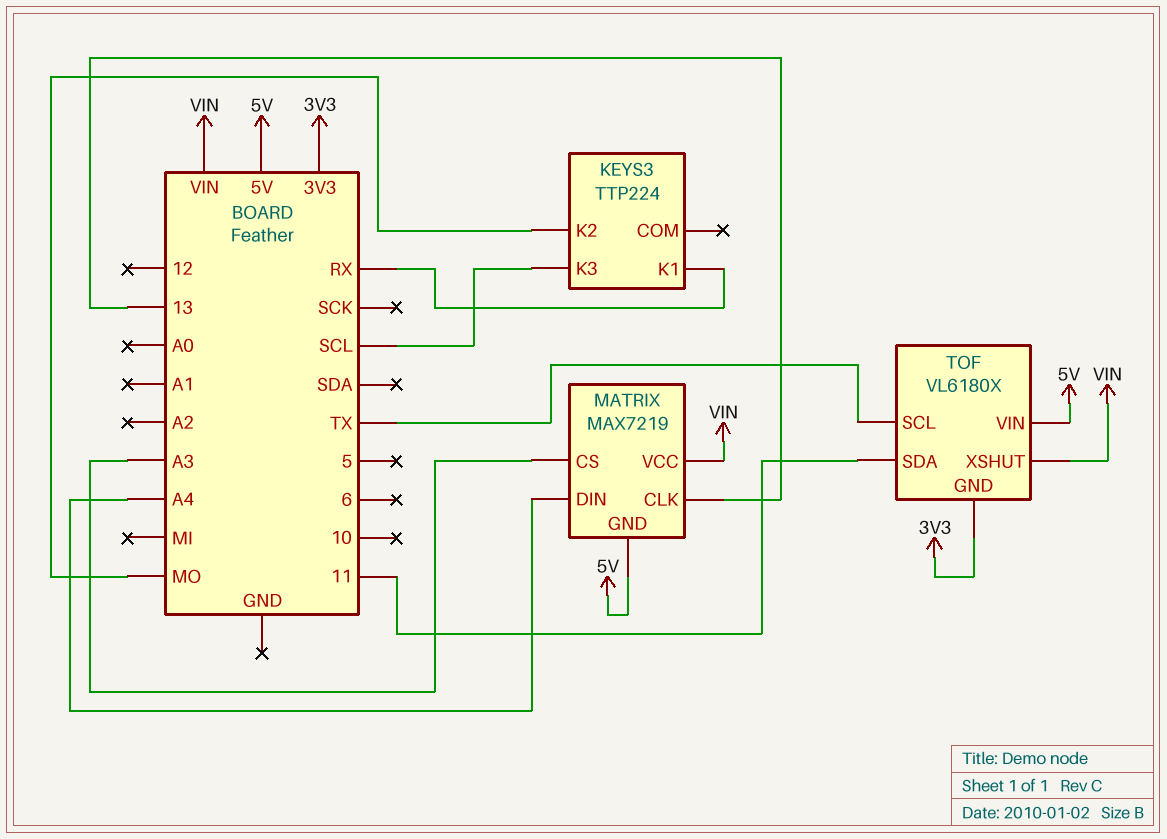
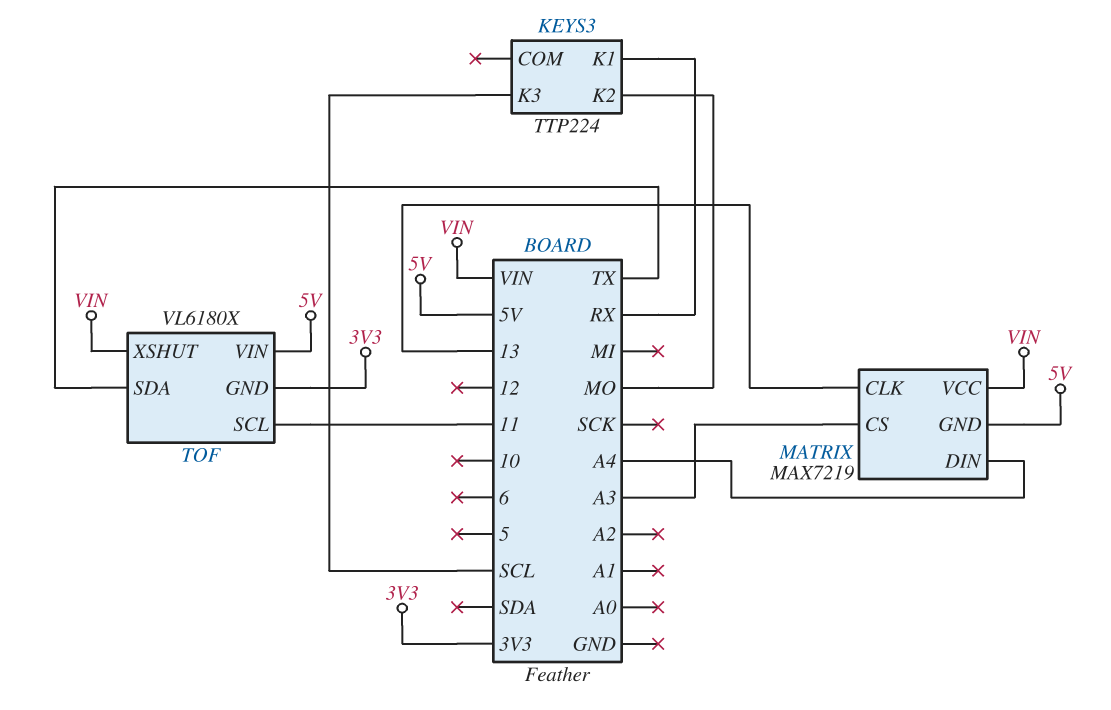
TOF pin SCL: TX -> 11
TOF pin SDA: 11 -> TX

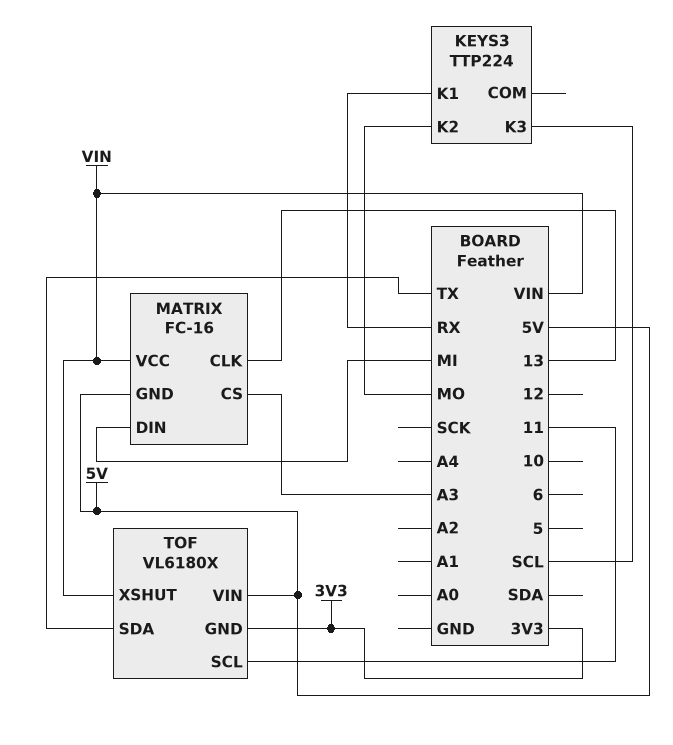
MATRIX: MAX7219 -> FC-16
MATRIX pin DIN: A4 -> MI

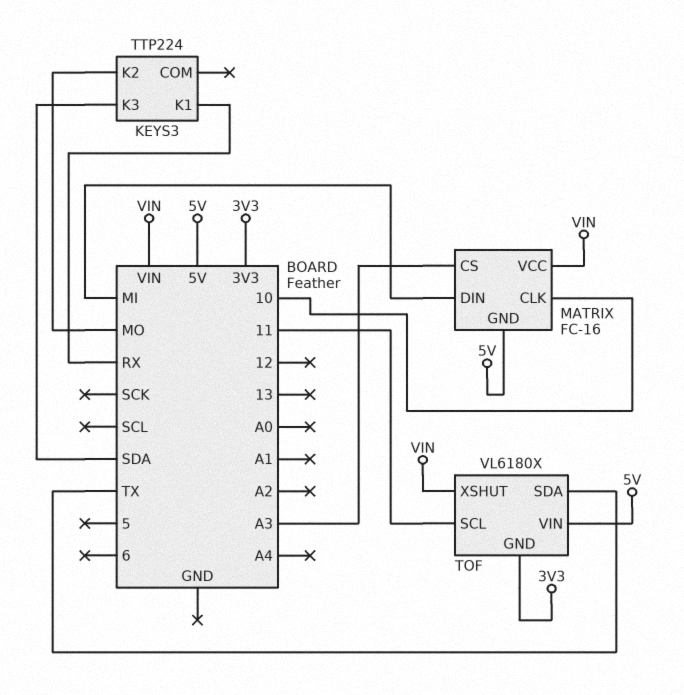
KEYS3 pin K3: SCL -> SDA
MATRIX pin CLK: 13 -> 10

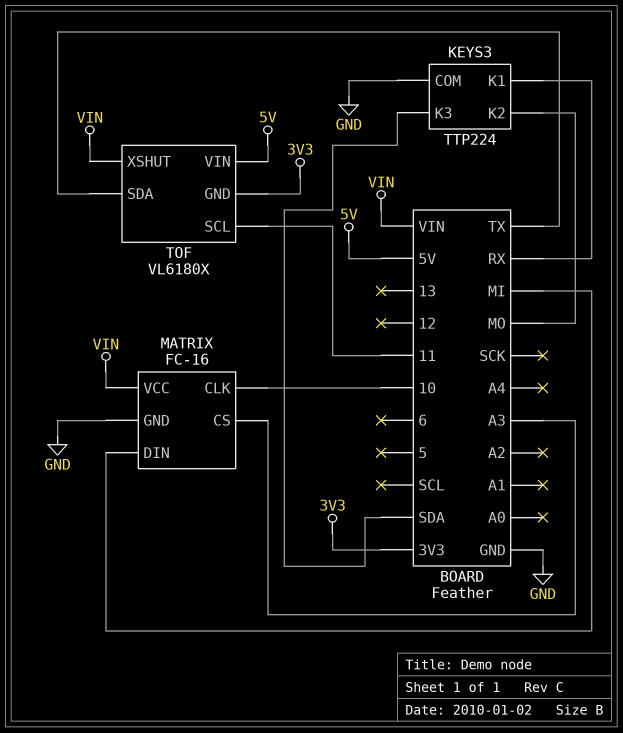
KEYS3 pin COM: none -> GND
MATRIX pin GND: 5V -> GND

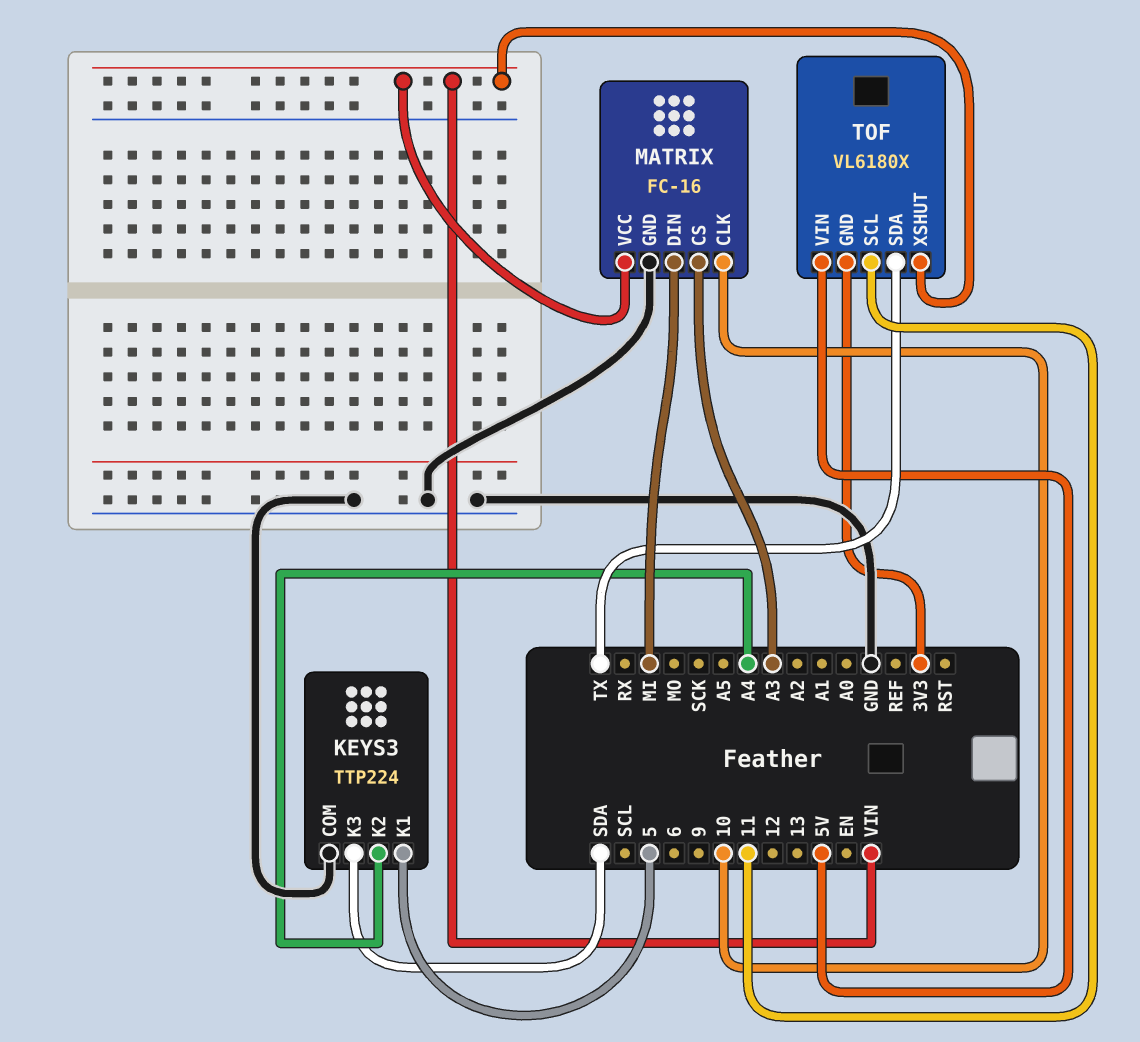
KEYS3 pin K1: RX -> 5
KEYS3 pin K2: MO -> A4

